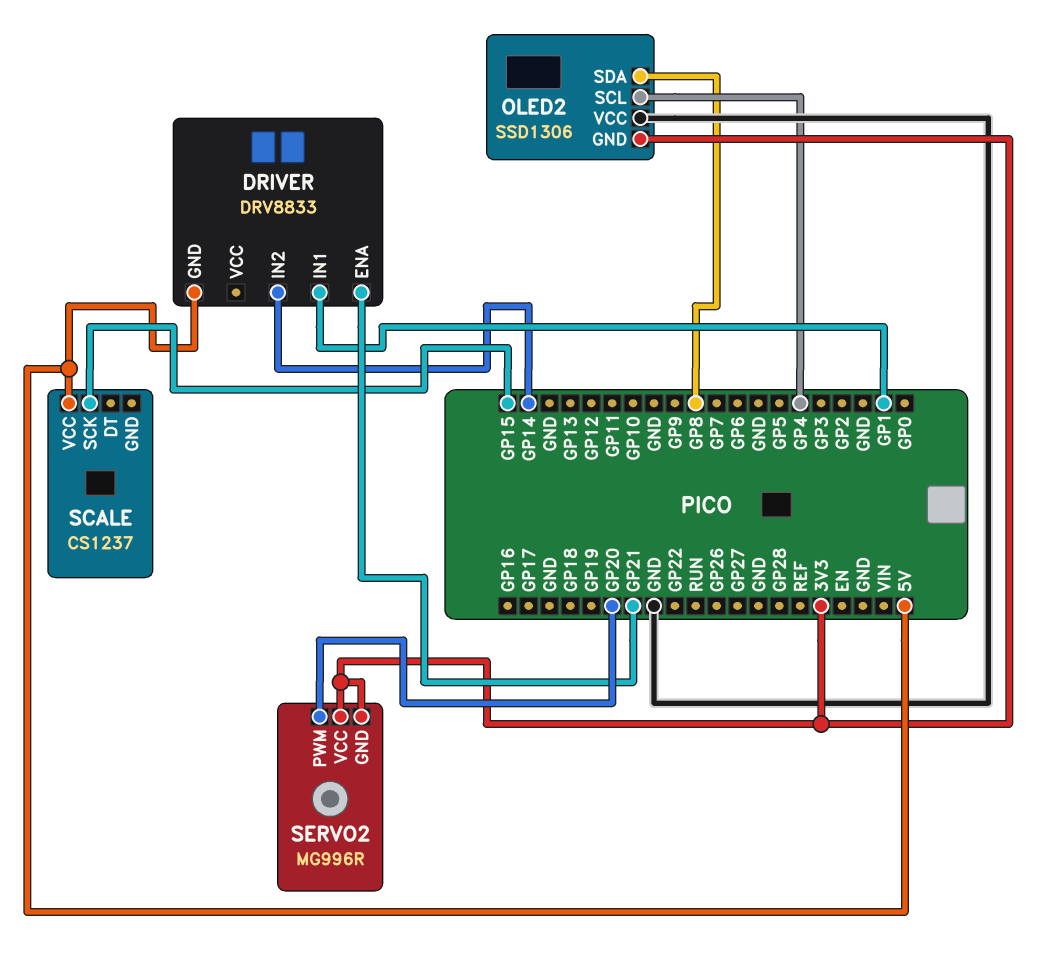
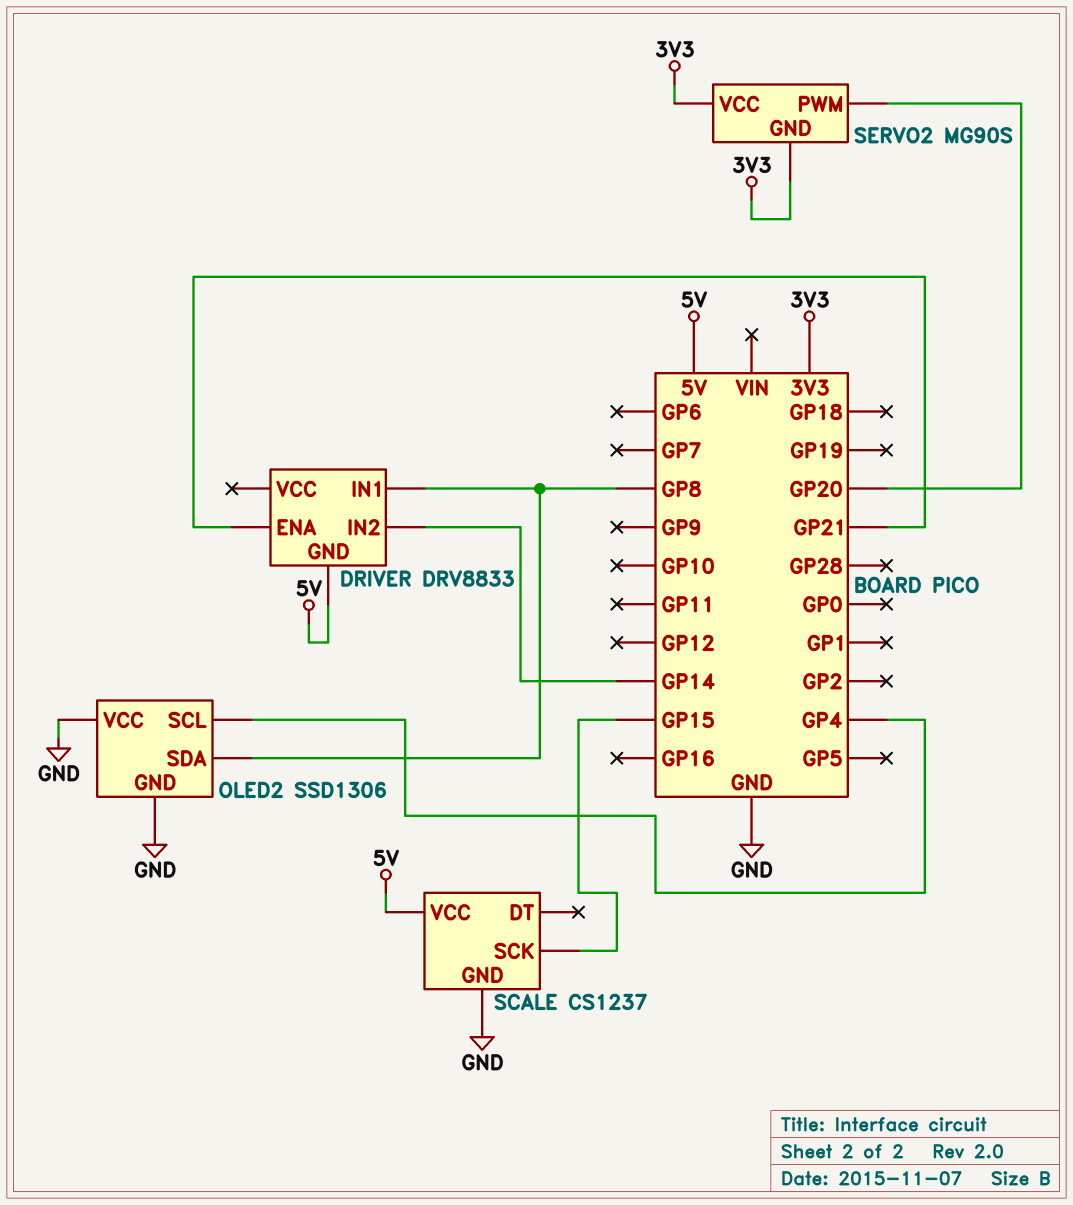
DRIVER pin IN1: GP1 -> GP8
OLED2 pin GND: 3V3 -> GND
SCALE pin GND: none -> GND
SERVO2: MG996R -> MG90S

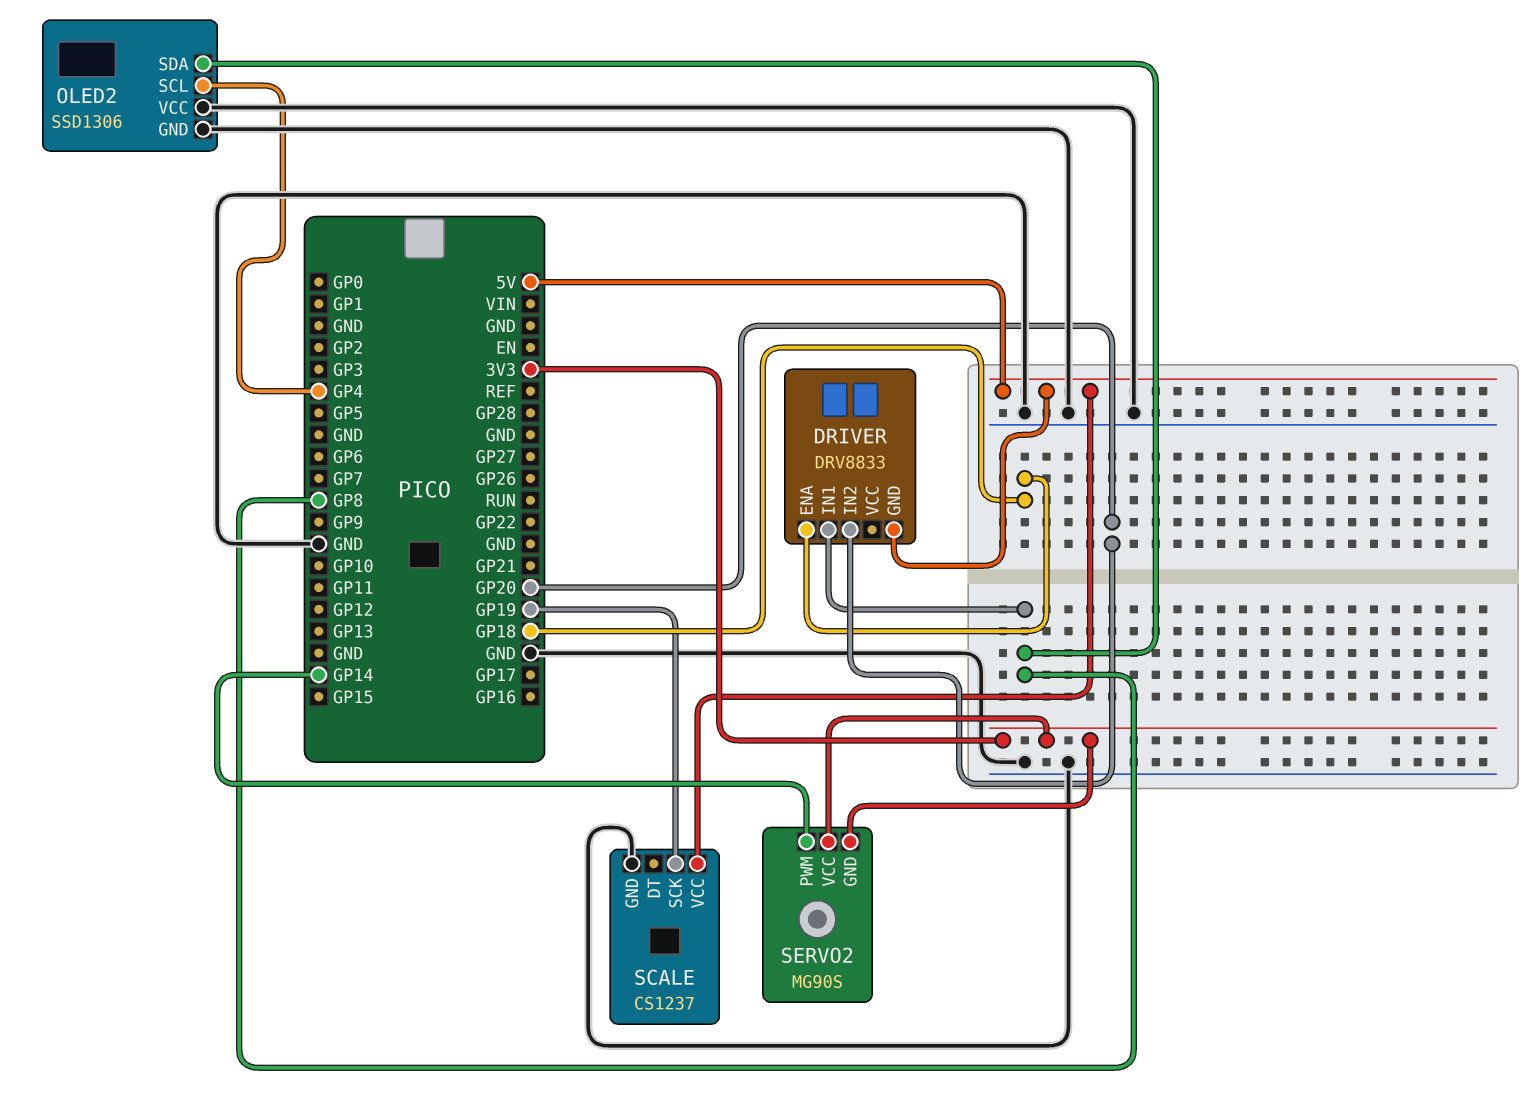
DRIVER pin ENA: GP21 -> GP18
DRIVER pin IN2: GP14 -> GP20
SCALE pin SCK: GP15 -> GP19
SERVO2 pin PWM: GP20 -> GP14

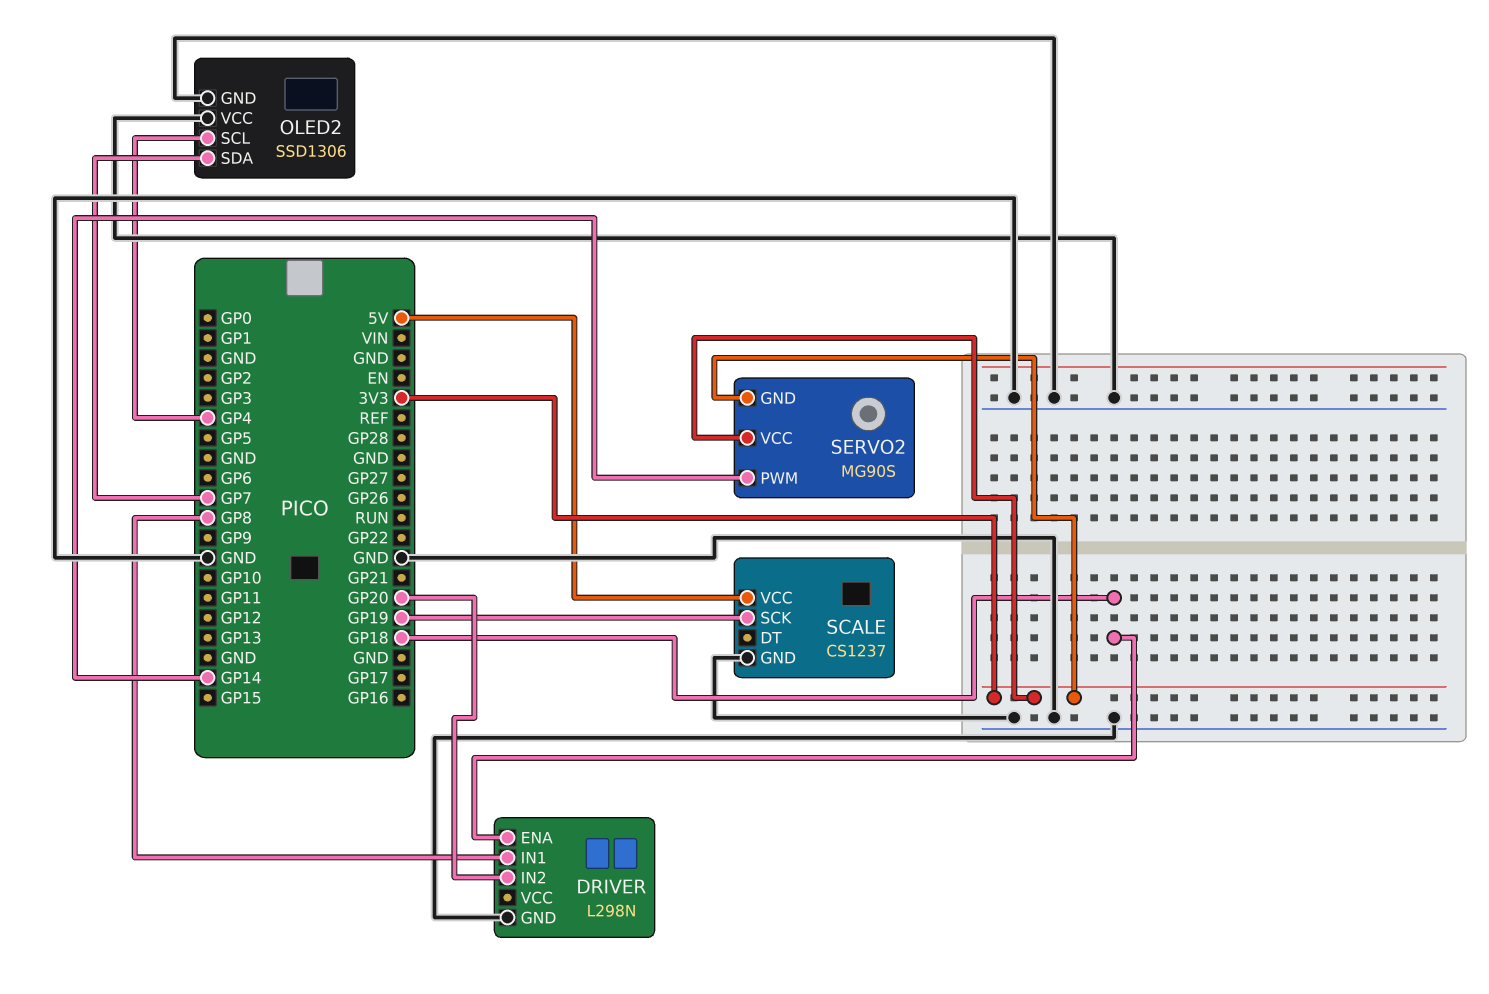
DRIVER: DRV8833 -> L298N
DRIVER pin GND: 5V -> GND
OLED2 pin SDA: GP8 -> GP7

